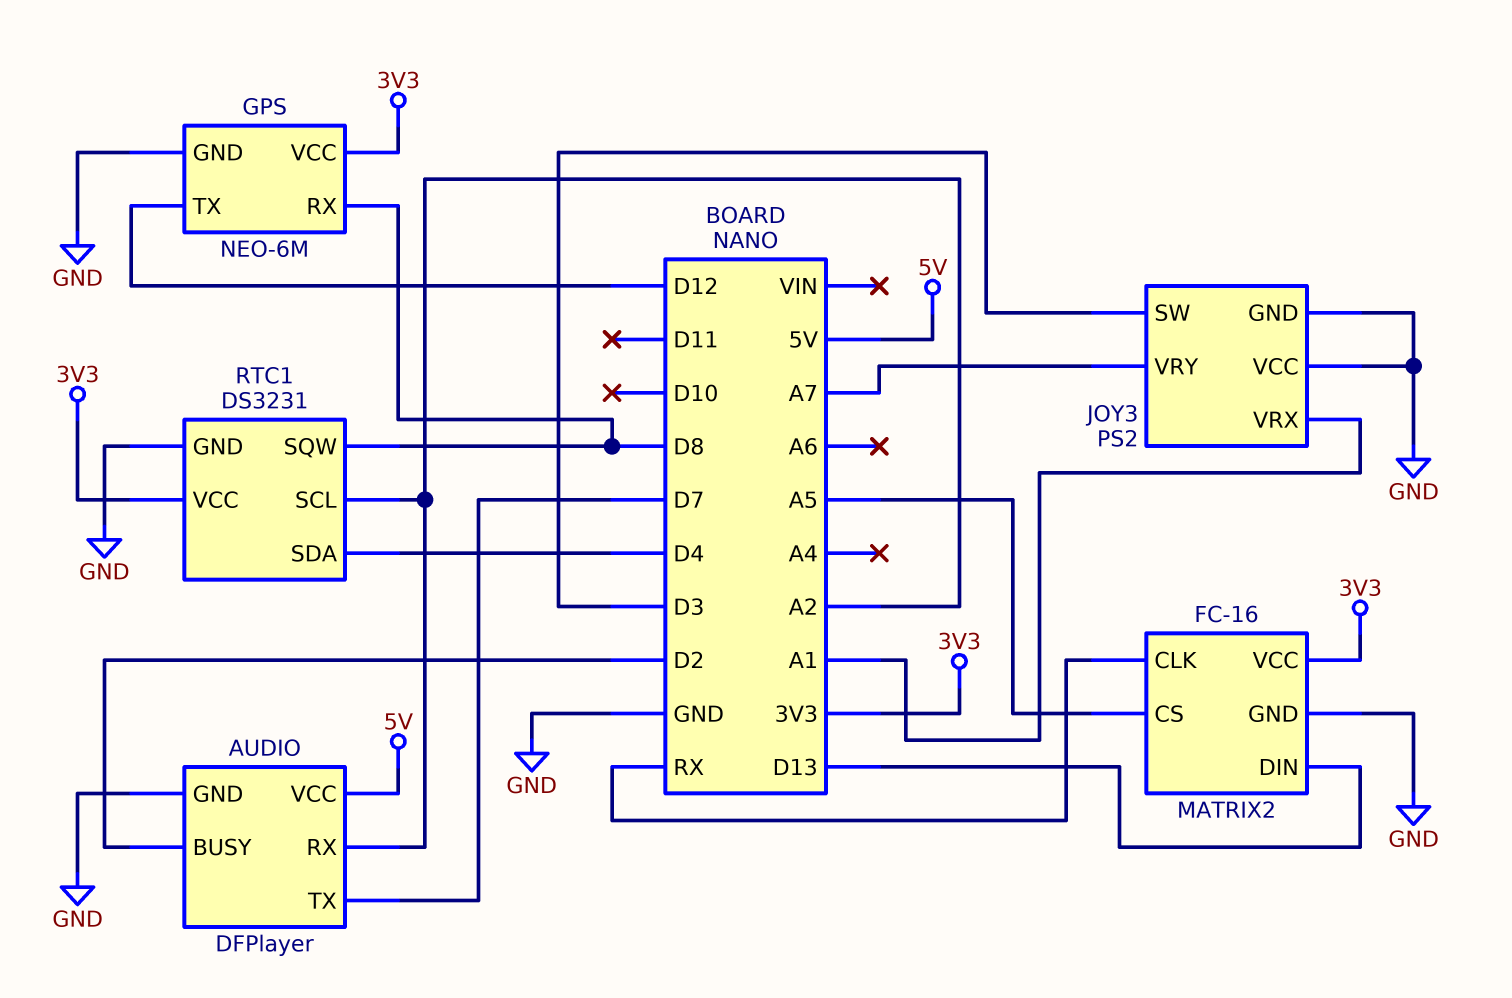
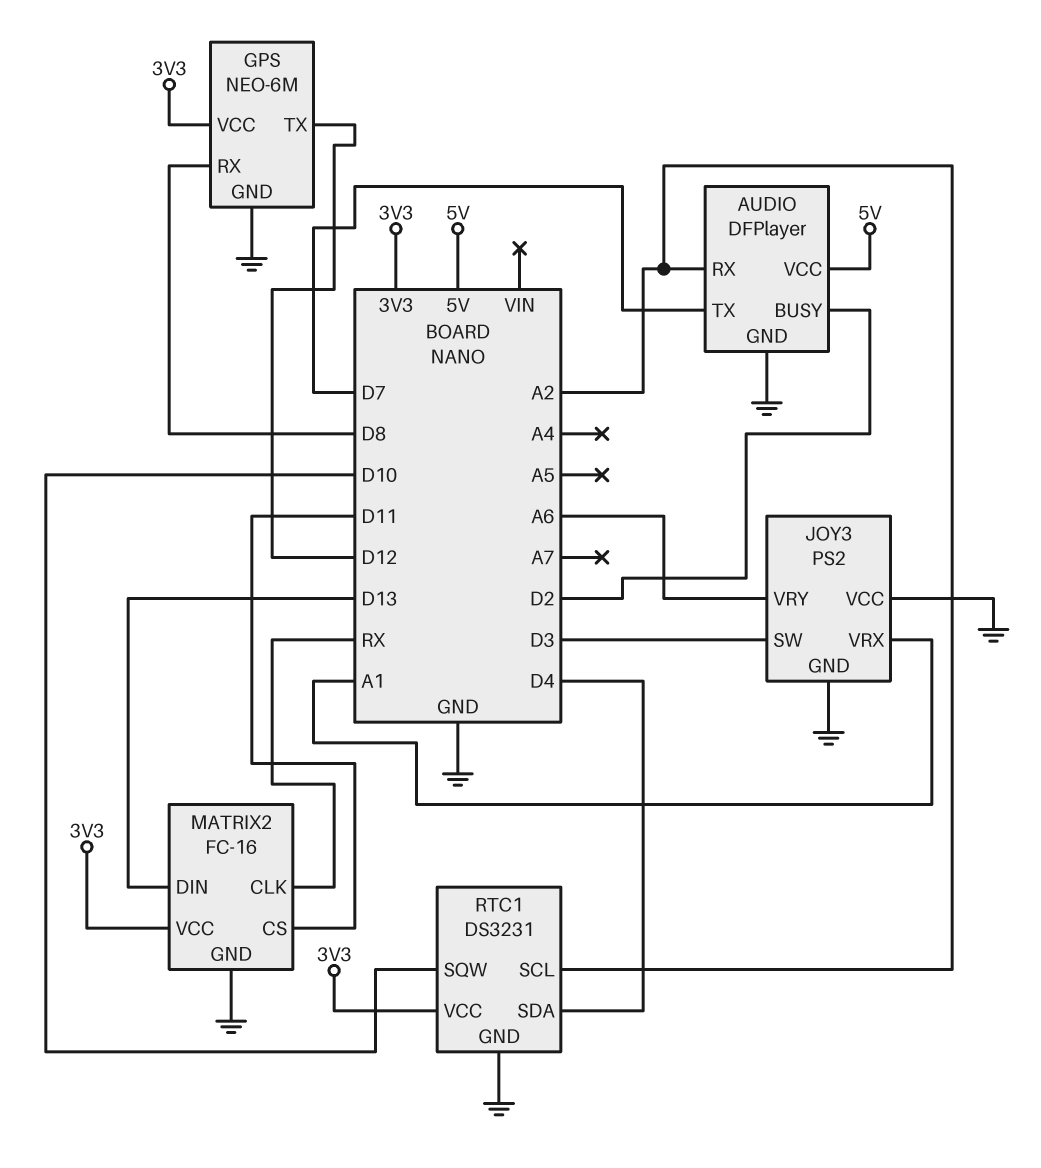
JOY3 pin VRY: A7 -> A6
MATRIX2 pin CS: A5 -> D11
RTC1 pin SQW: D8 -> D10

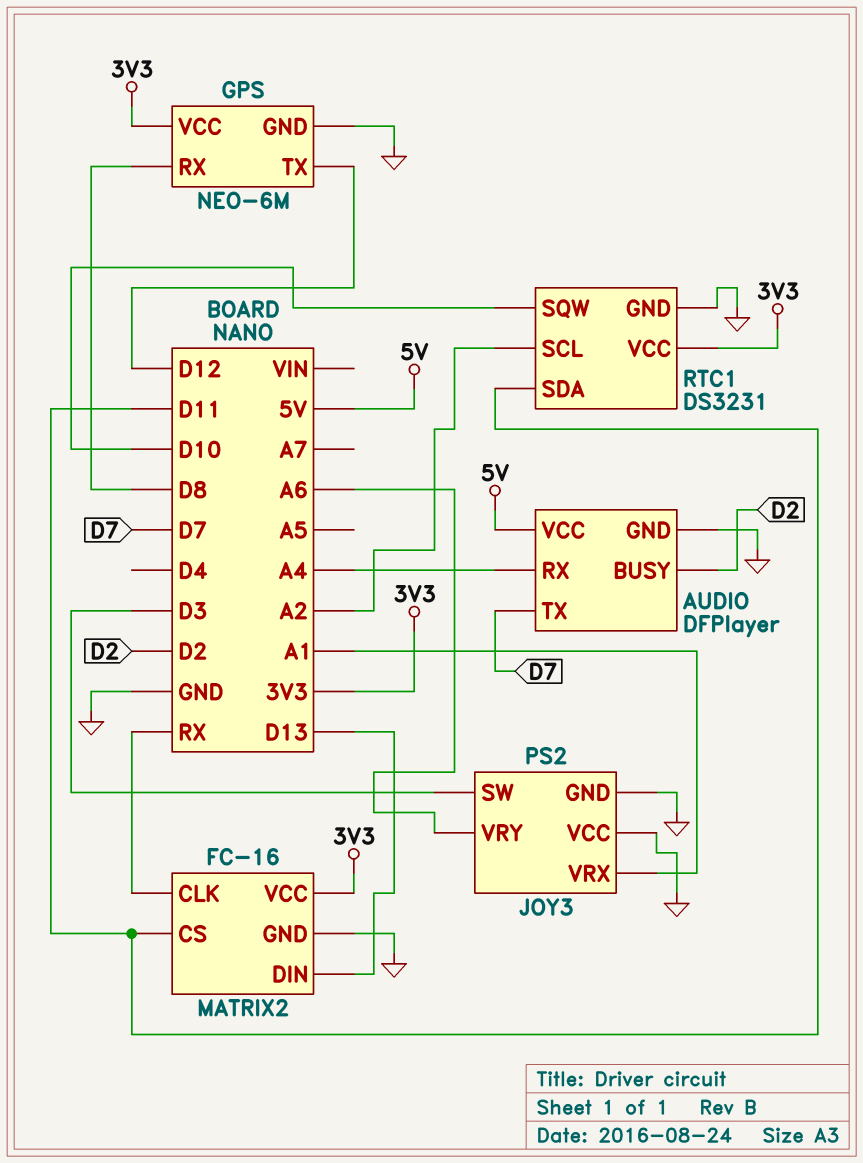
AUDIO pin RX: A2 -> A4
RTC1 pin SDA: D4 -> D11

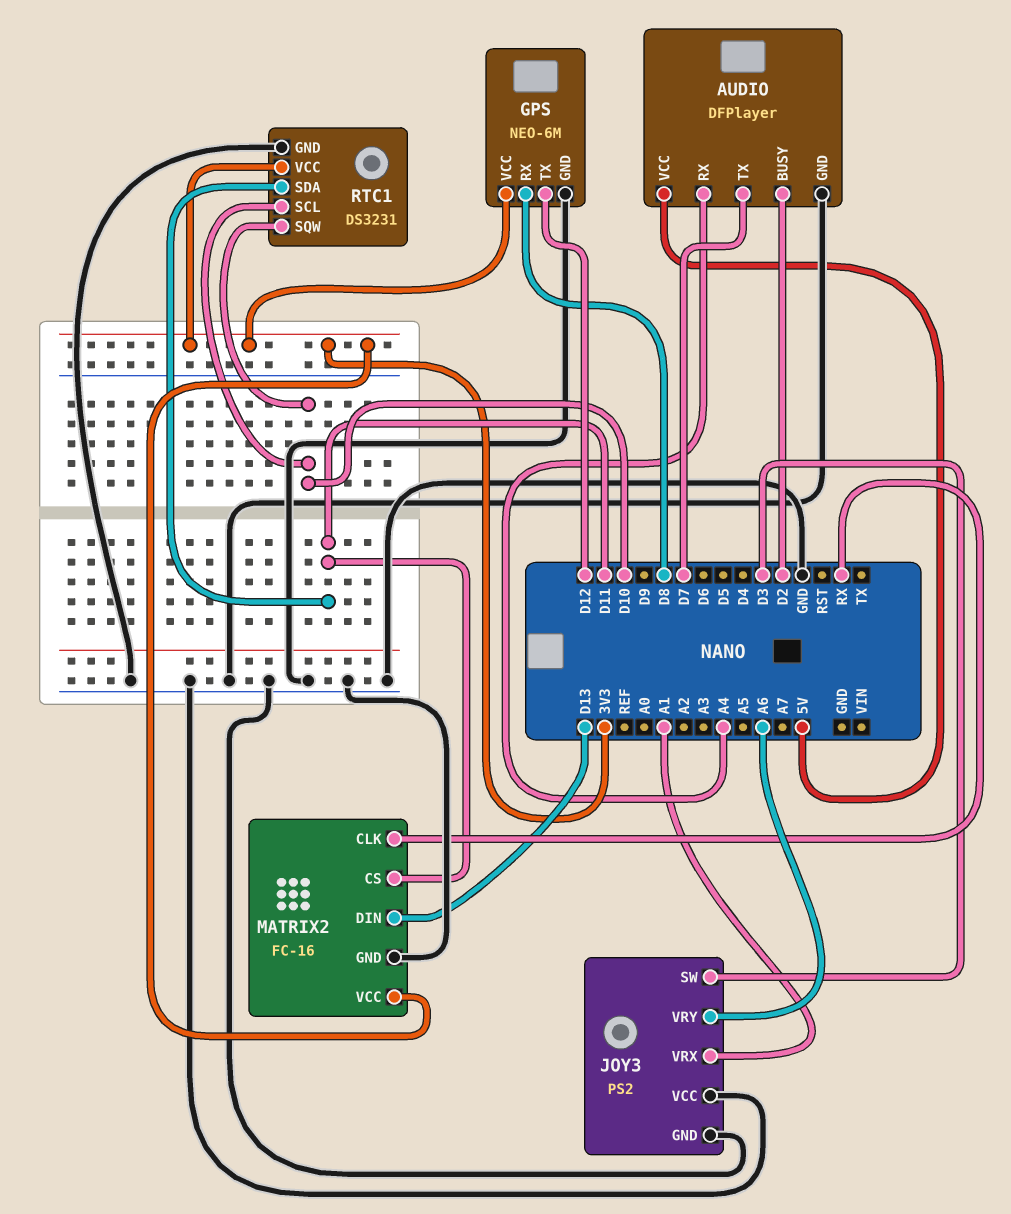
RTC1 pin SCL: A2 -> D10

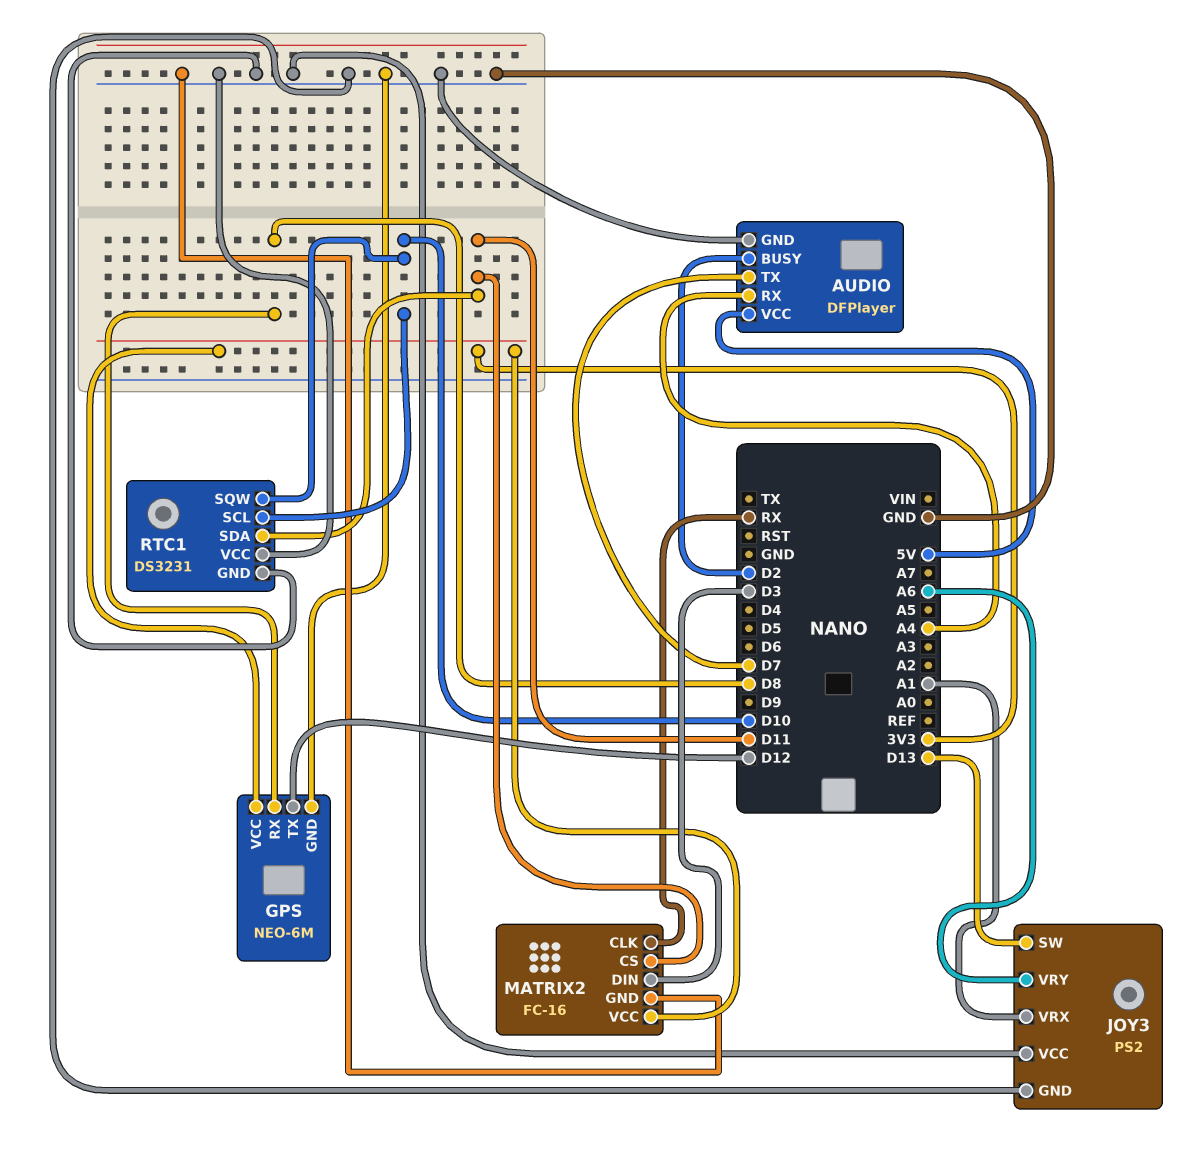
JOY3 pin SW: D3 -> D13
MATRIX2 pin DIN: D13 -> D3
RTC1 pin VCC: 3V3 -> GND

